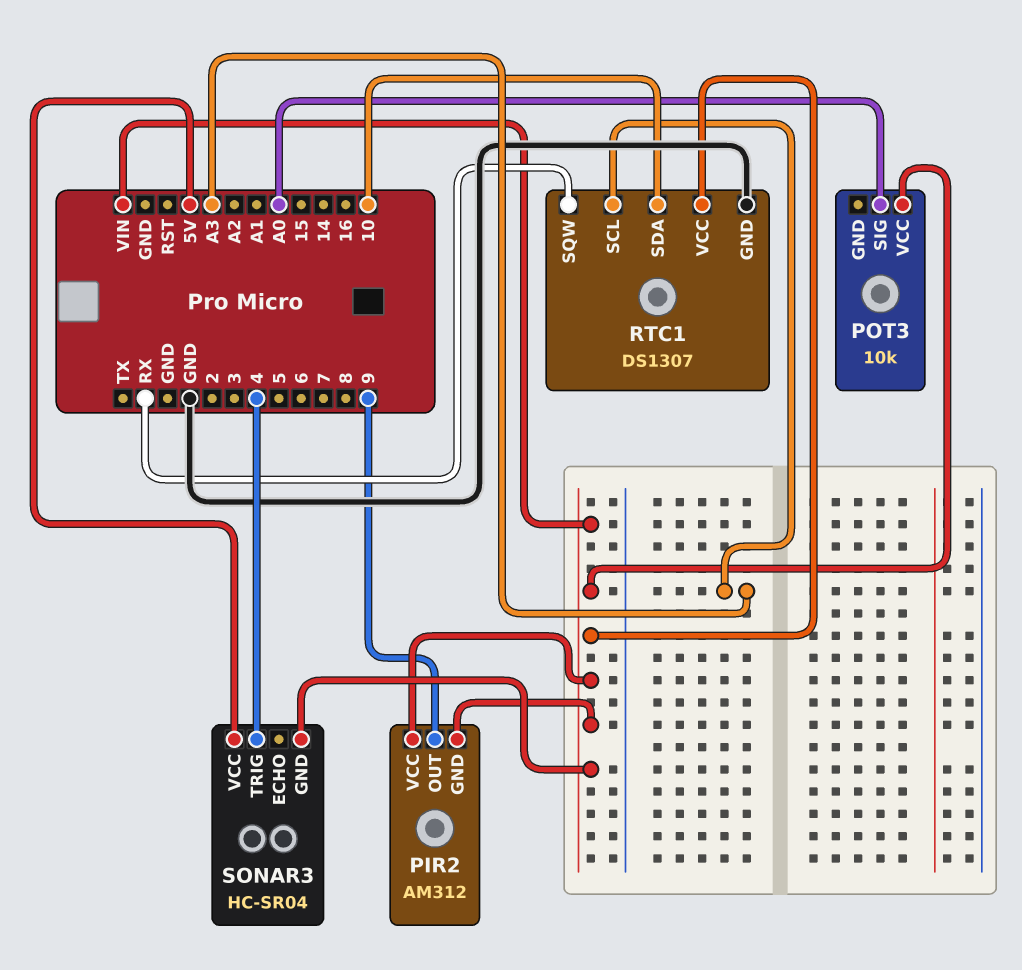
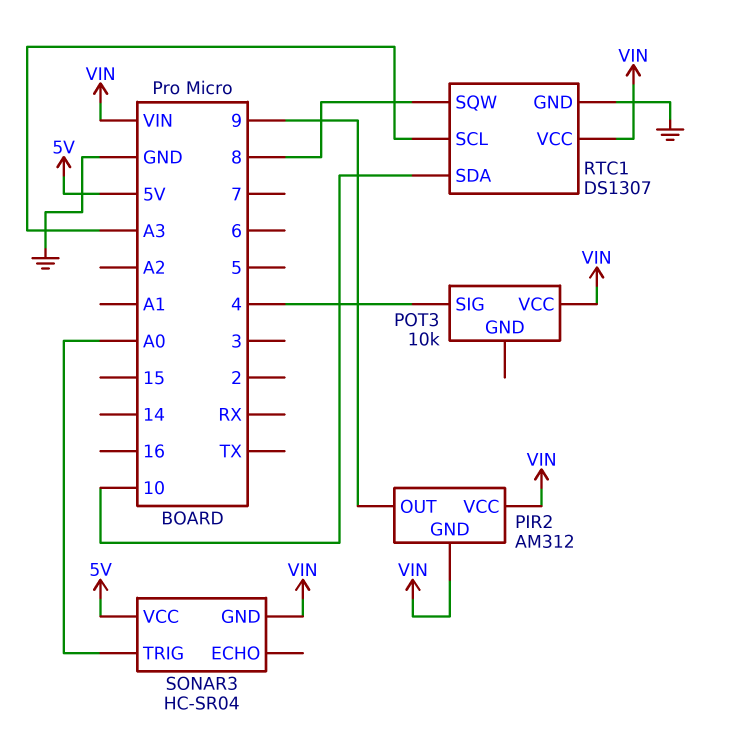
POT3 pin SIG: A0 -> 4
RTC1 pin SQW: RX -> 8
SONAR3 pin TRIG: 4 -> A0

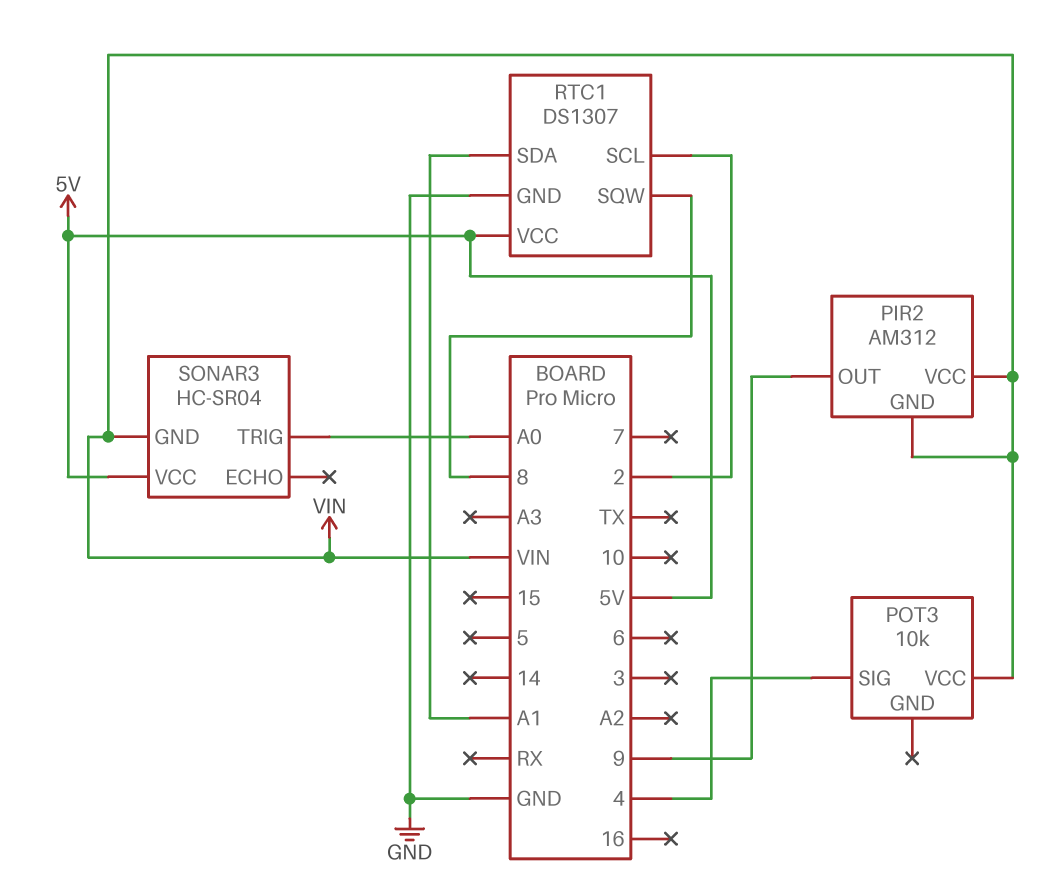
RTC1 pin SCL: A3 -> 2
RTC1 pin SDA: 10 -> A1
RTC1 pin VCC: VIN -> 5V

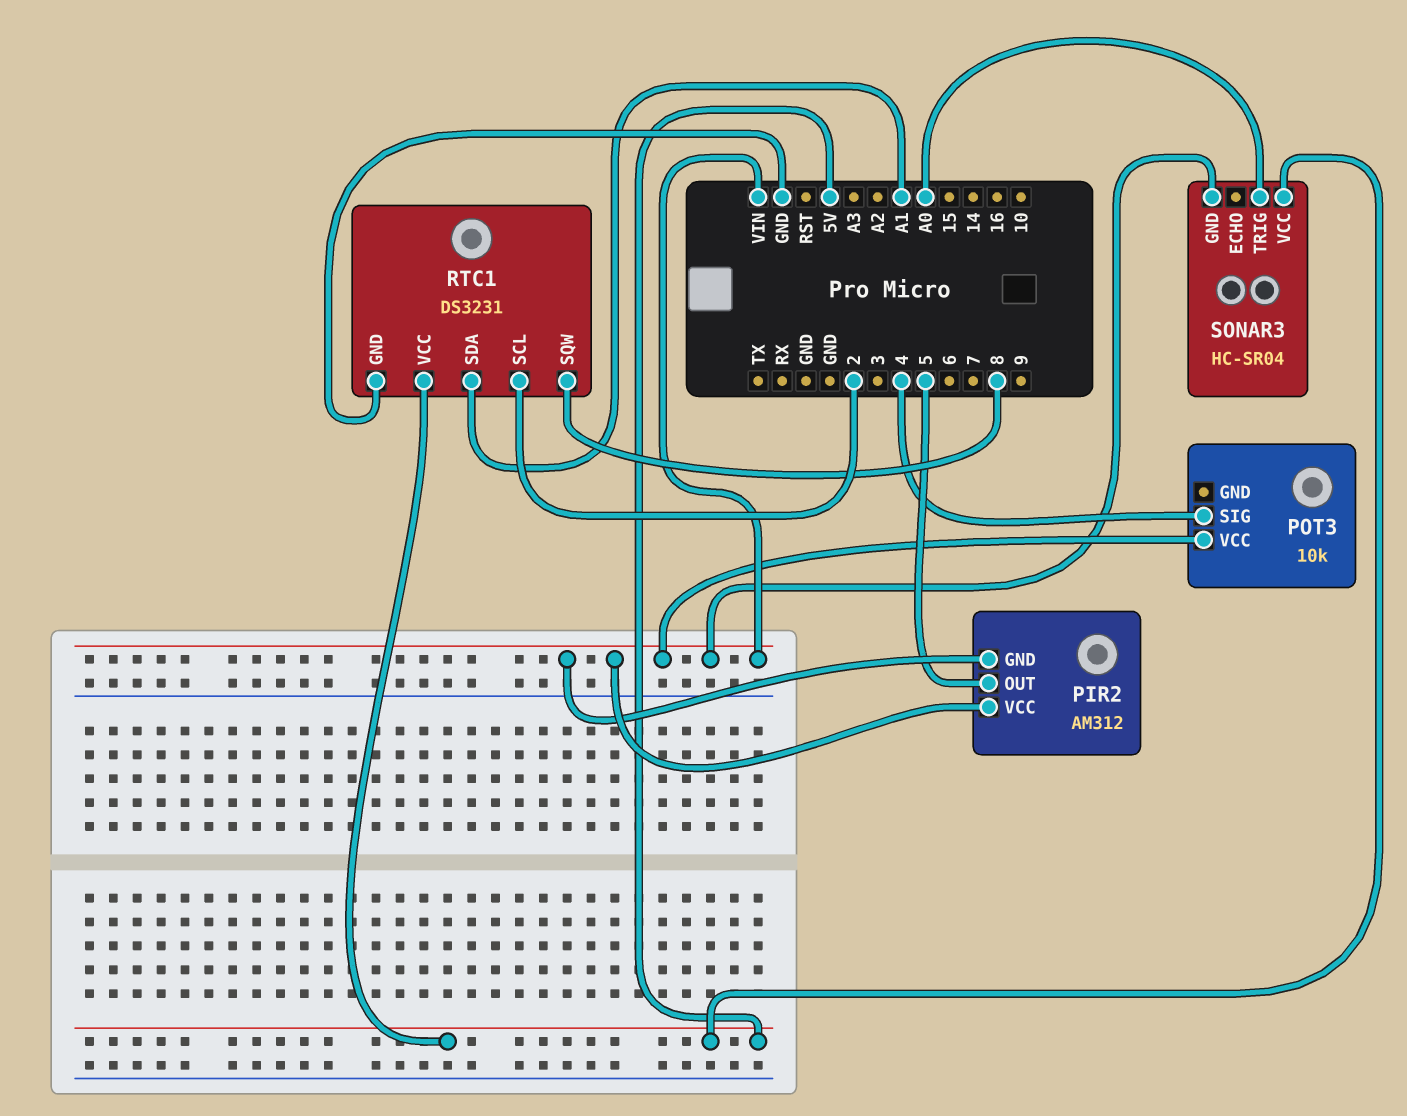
PIR2 pin OUT: 9 -> 5
RTC1: DS1307 -> DS3231

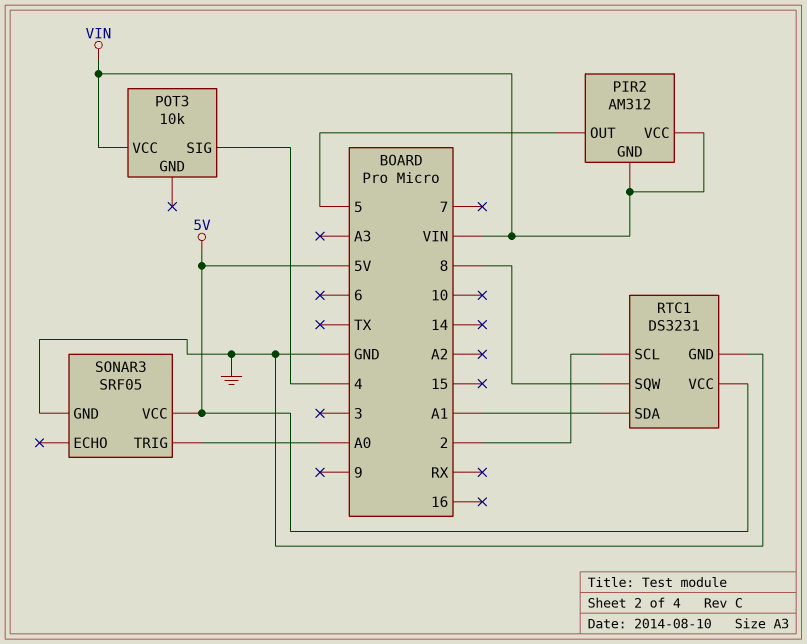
SONAR3: HC-SR04 -> SRF05
SONAR3 pin GND: VIN -> GND

